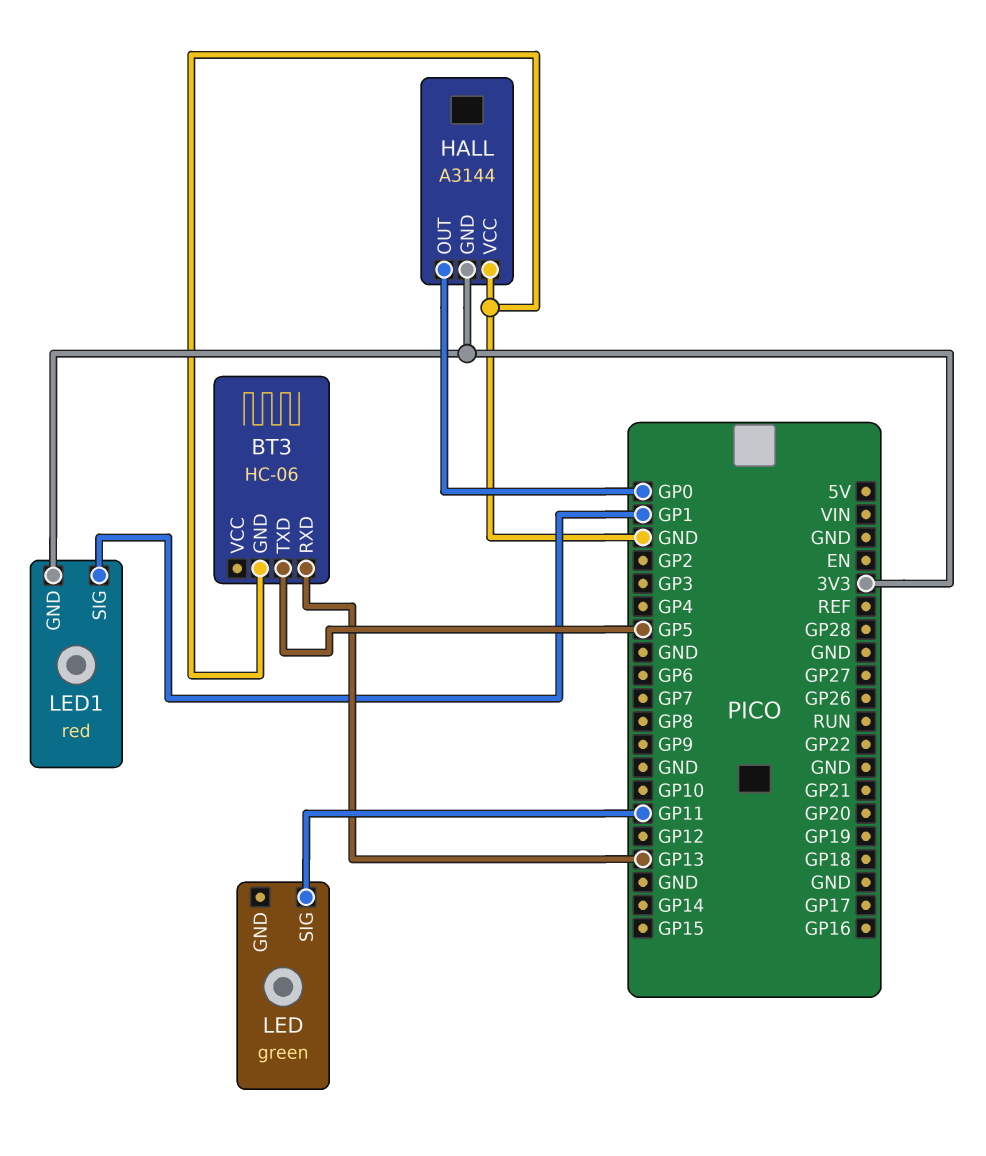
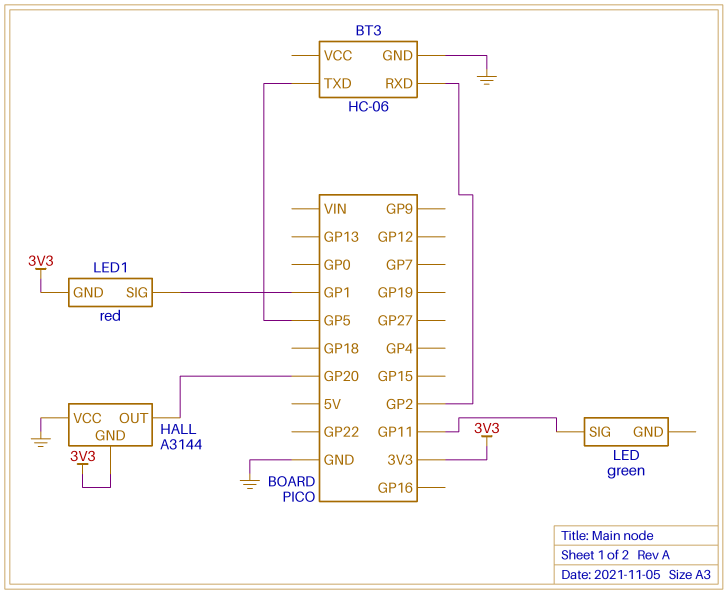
BT3 pin RXD: GP13 -> GP2
HALL pin OUT: GP0 -> GP20

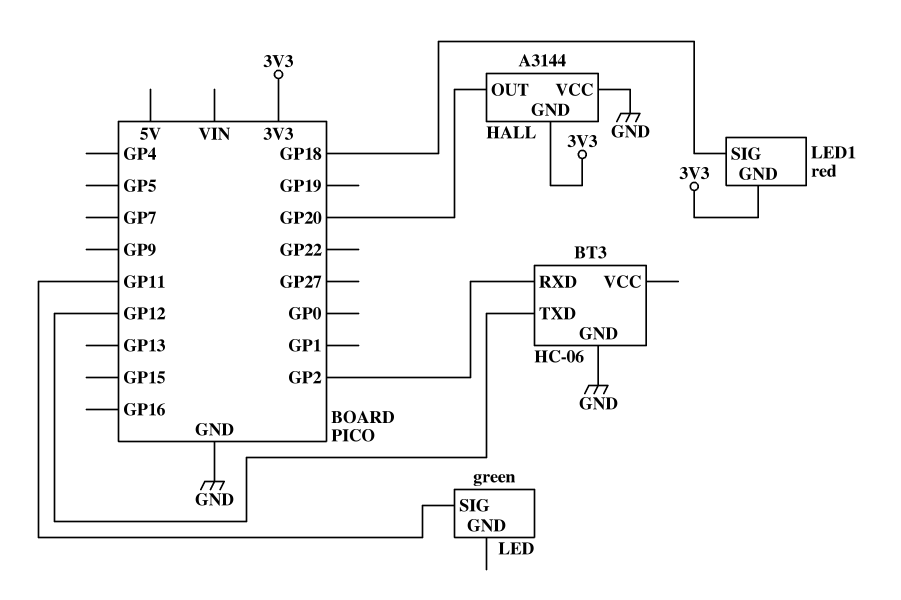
BT3 pin TXD: GP5 -> GP12
LED1 pin SIG: GP1 -> GP18

